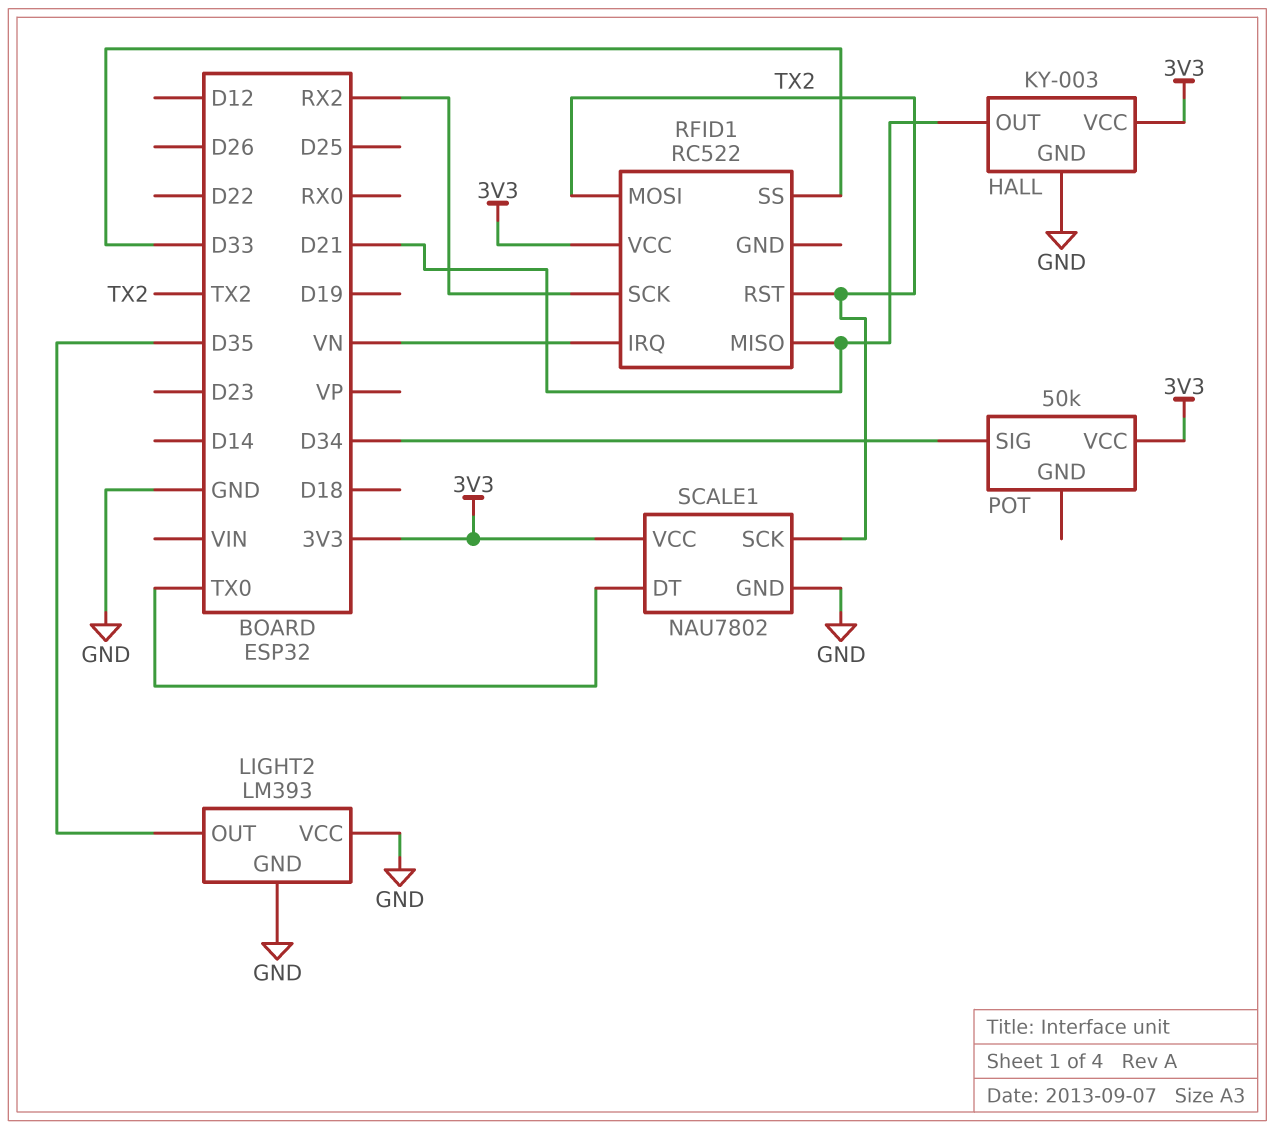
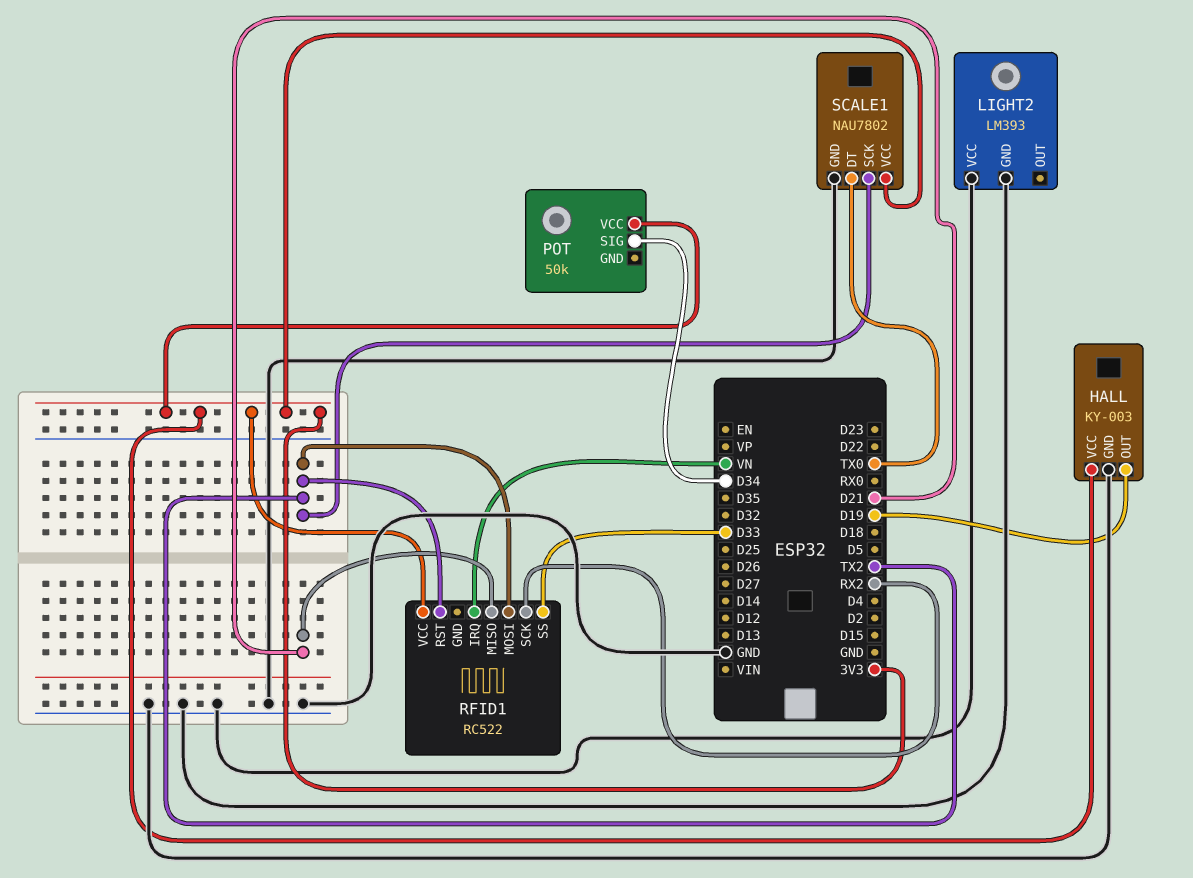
HALL pin OUT: D21 -> D19
LIGHT2 pin OUT: D35 -> none

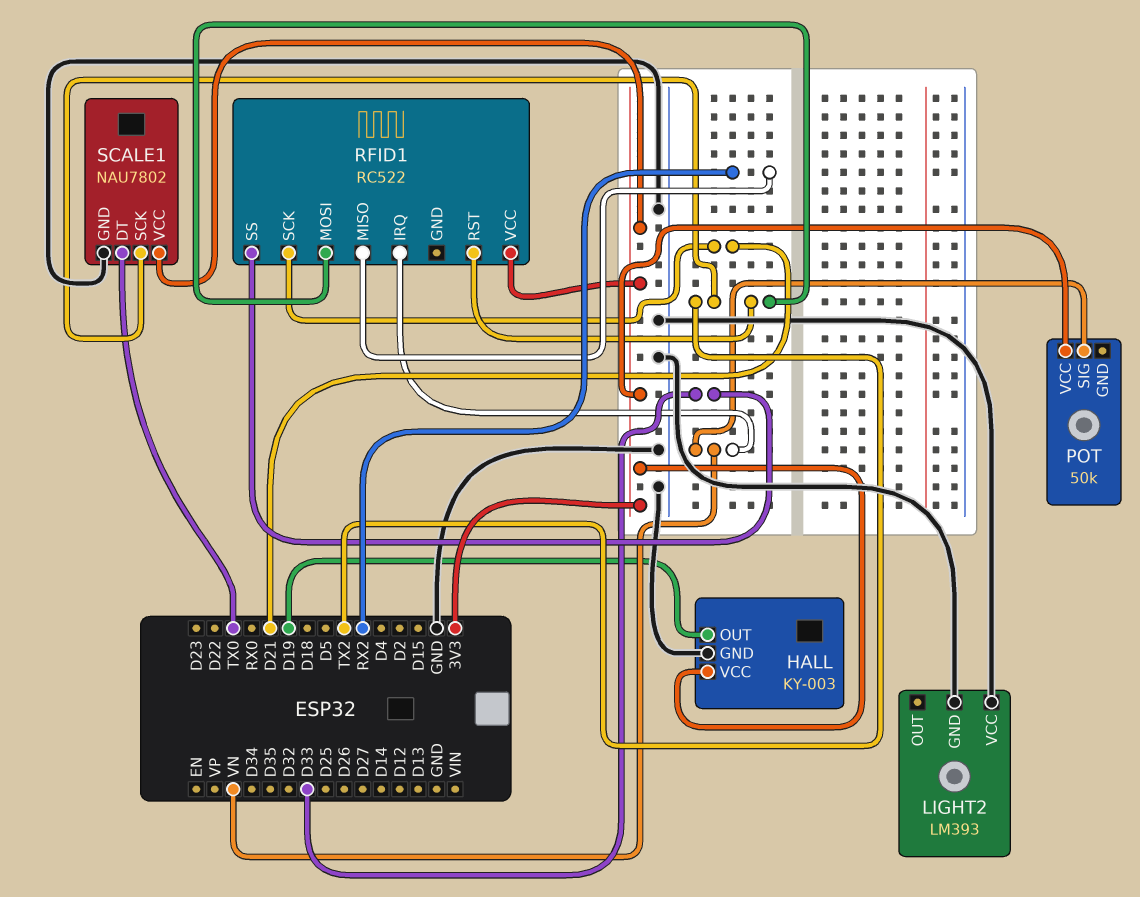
POT pin SIG: D34 -> VN
RFID1 pin MISO: D21 -> RX2
RFID1 pin SCK: RX2 -> D21

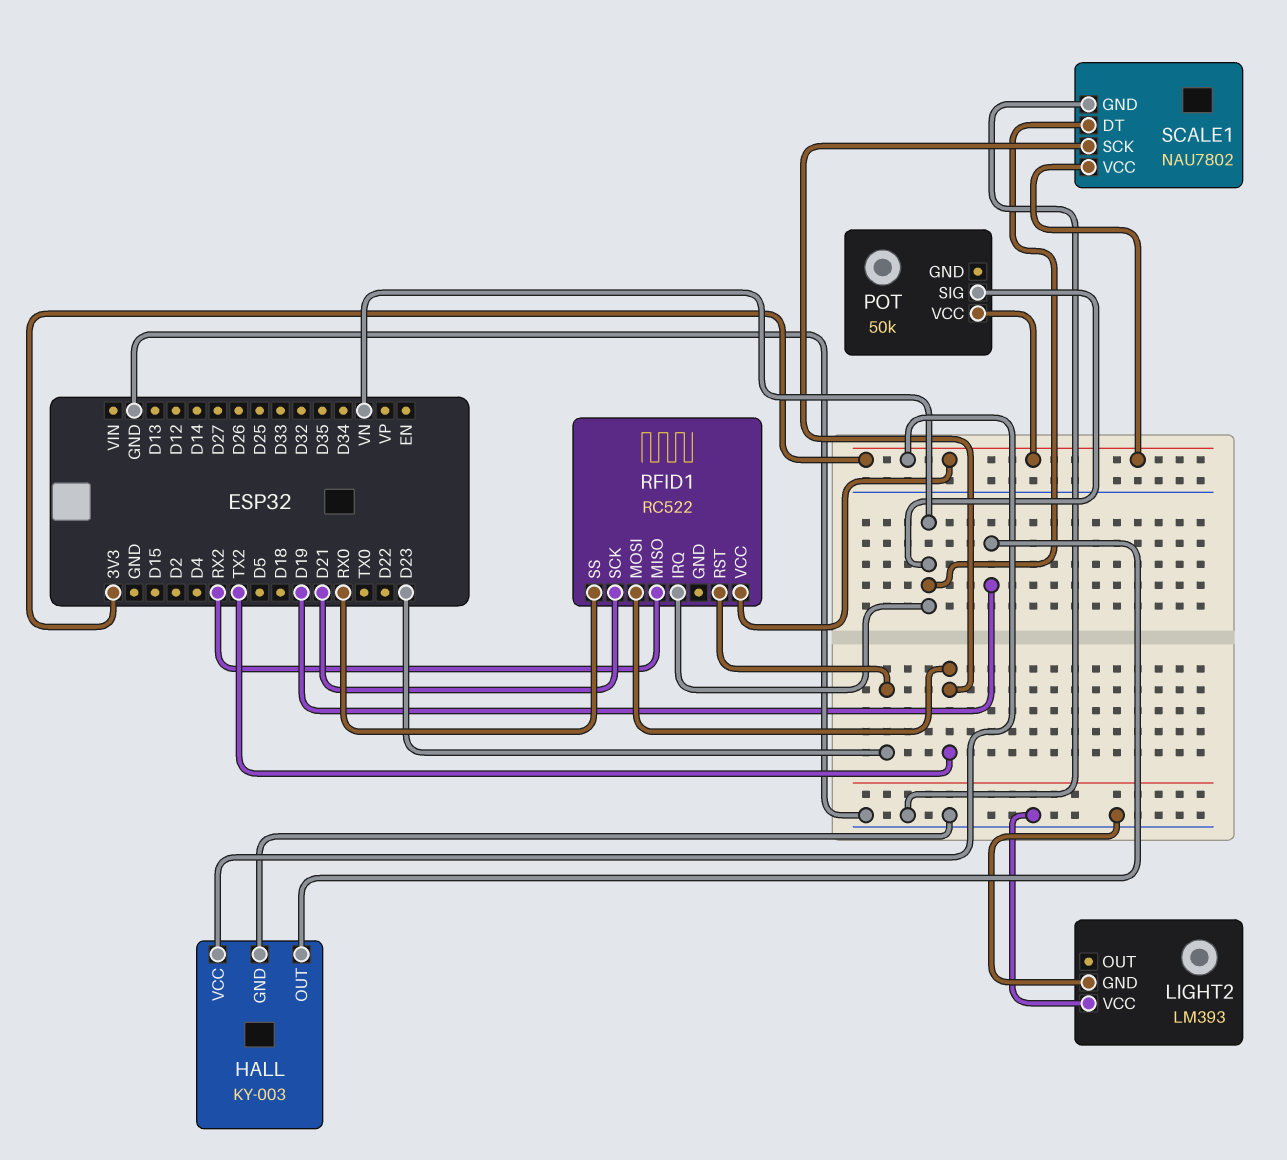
RFID1 pin RST: TX2 -> D23
RFID1 pin SS: D33 -> RX0
SCALE1 pin DT: TX0 -> VN

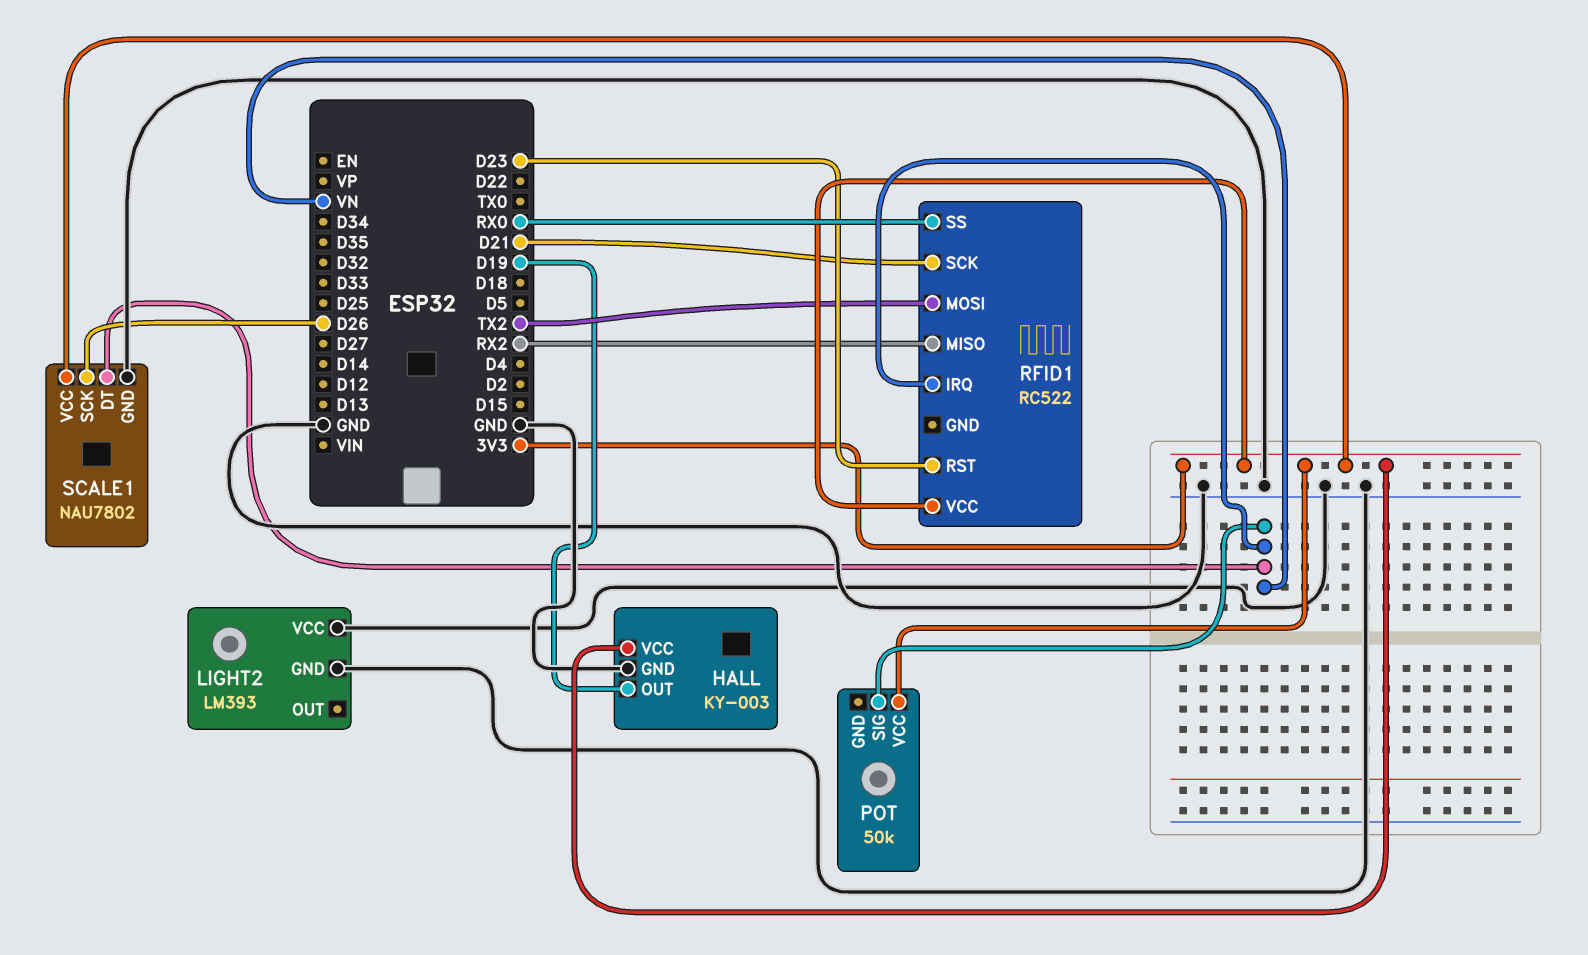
SCALE1 pin SCK: TX2 -> D26

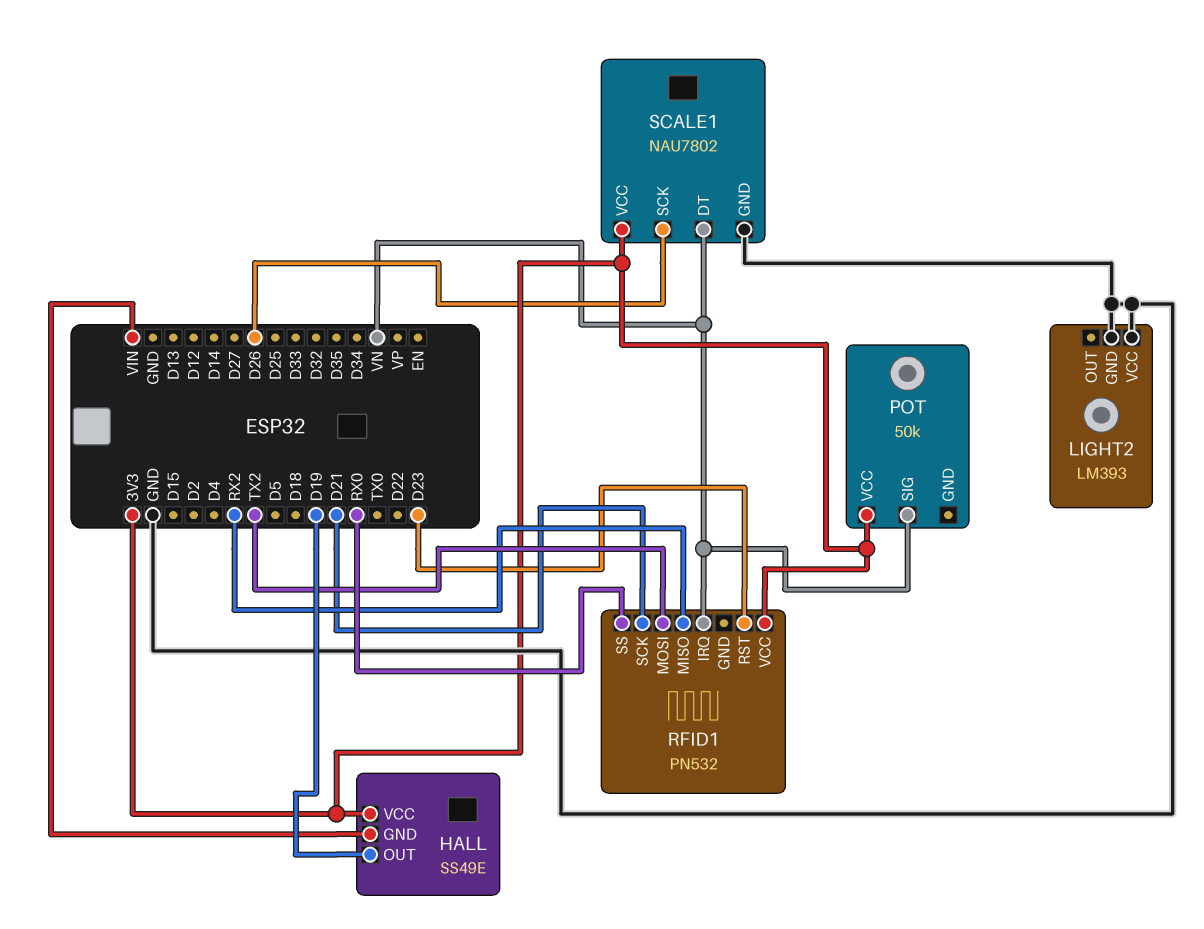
HALL: KY-003 -> SS49E
HALL pin GND: GND -> VIN
RFID1: RC522 -> PN532

